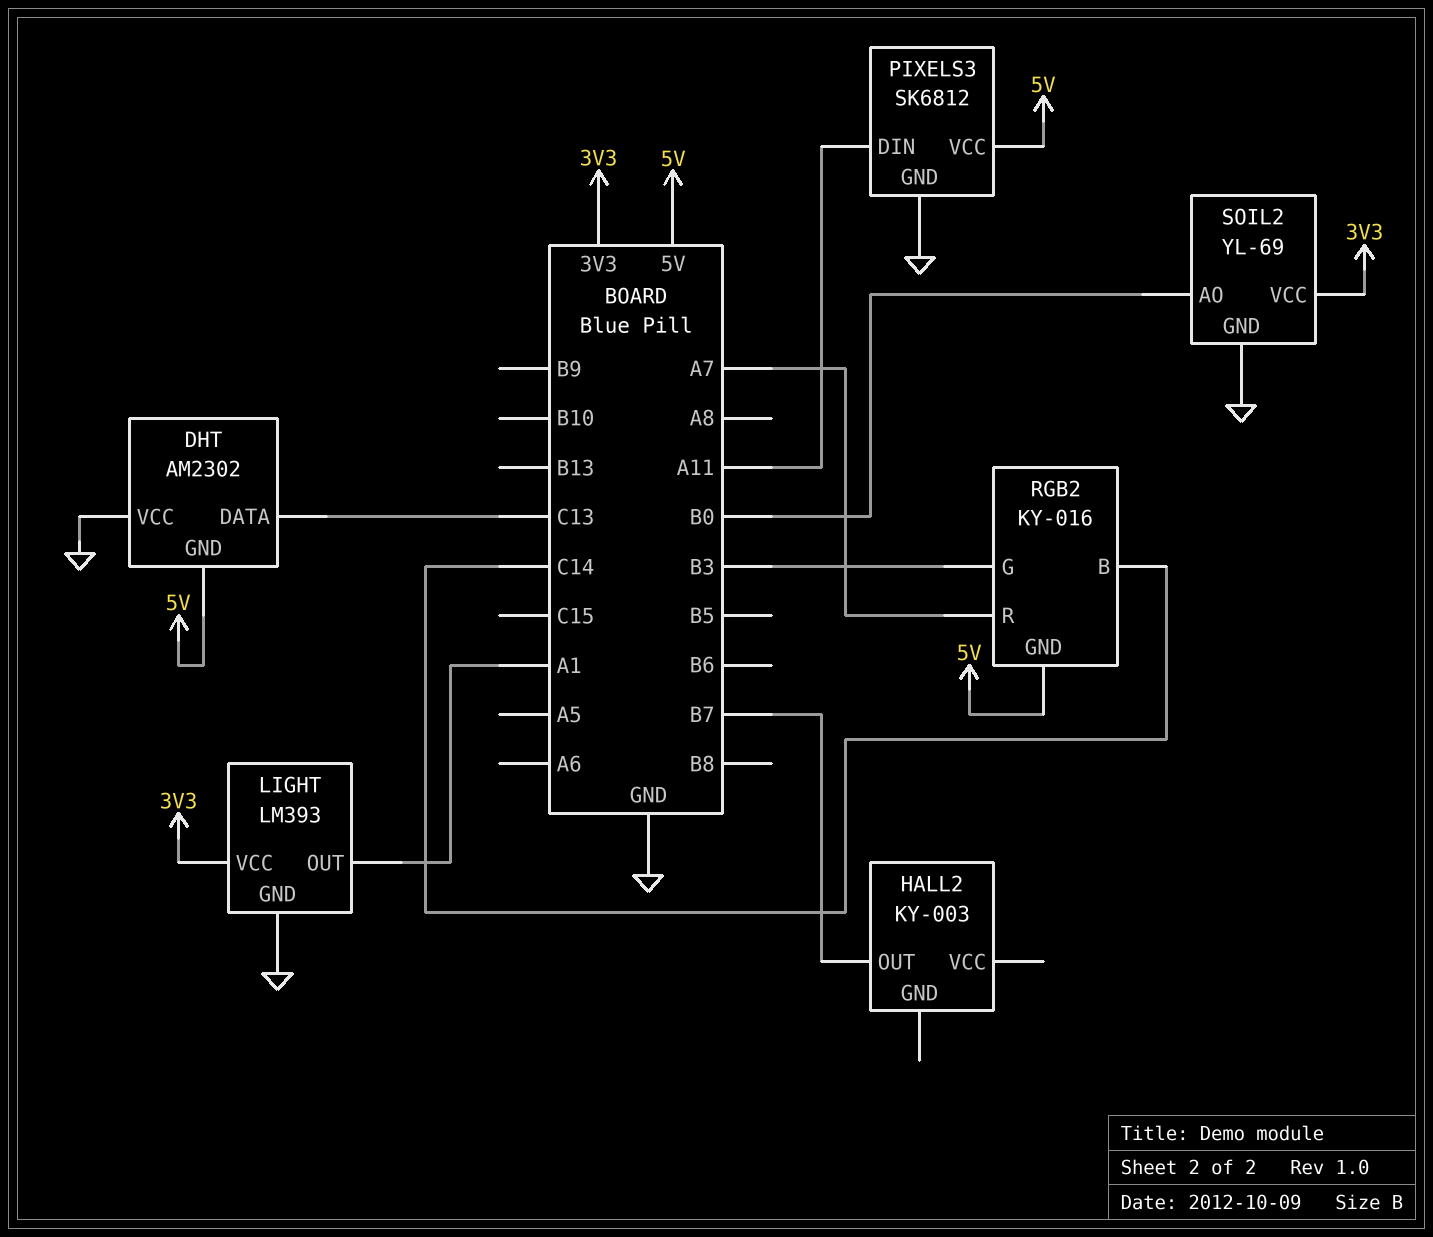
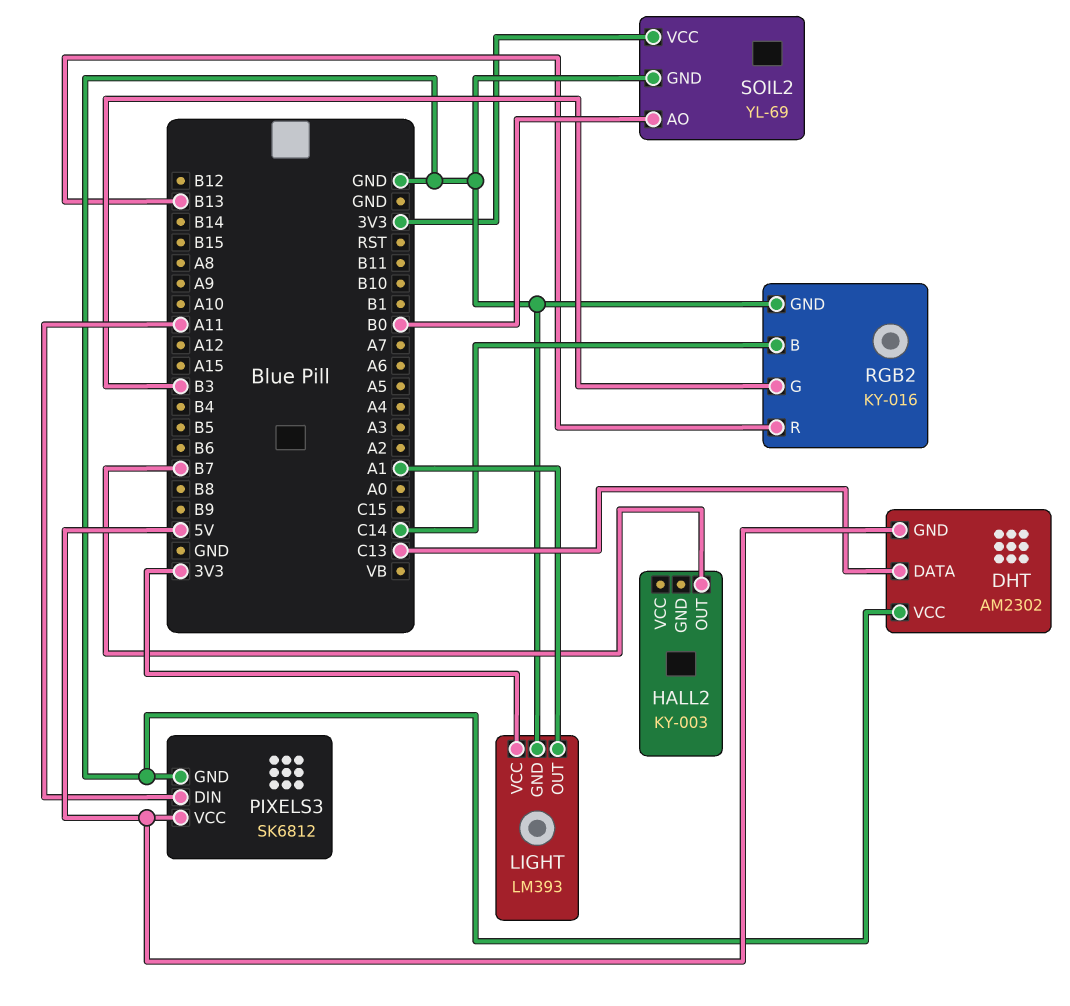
RGB2 pin GND: 5V -> GND
RGB2 pin R: A7 -> B13

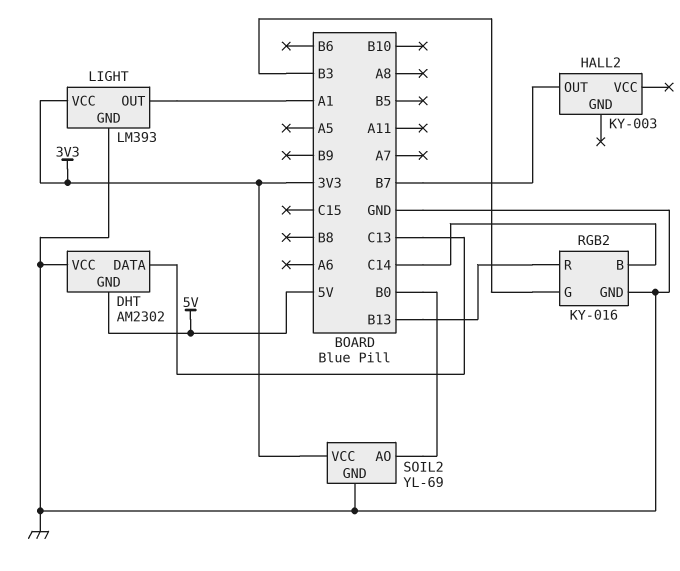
PIXELS3: SK6812 -> none
PIXELS3 pin DIN: A11 -> none
PIXELS3 pin GND: GND -> none
PIXELS3 pin VCC: 5V -> none

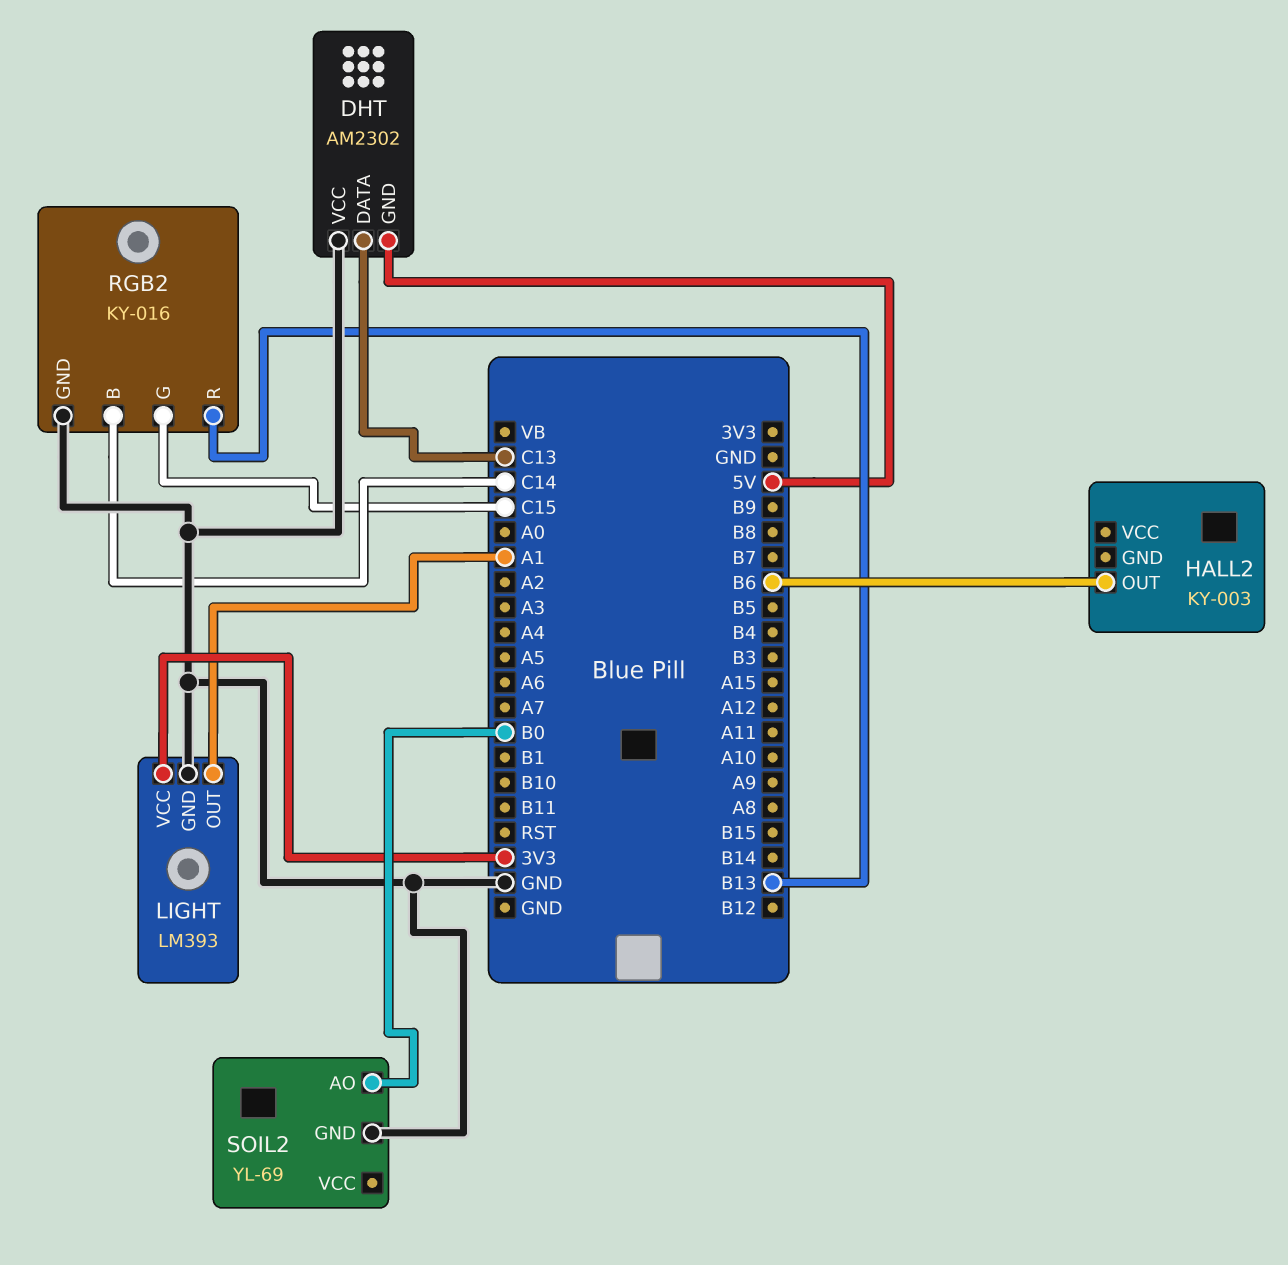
HALL2 pin OUT: B7 -> B6
RGB2 pin G: B3 -> C15
SOIL2 pin VCC: 3V3 -> none

